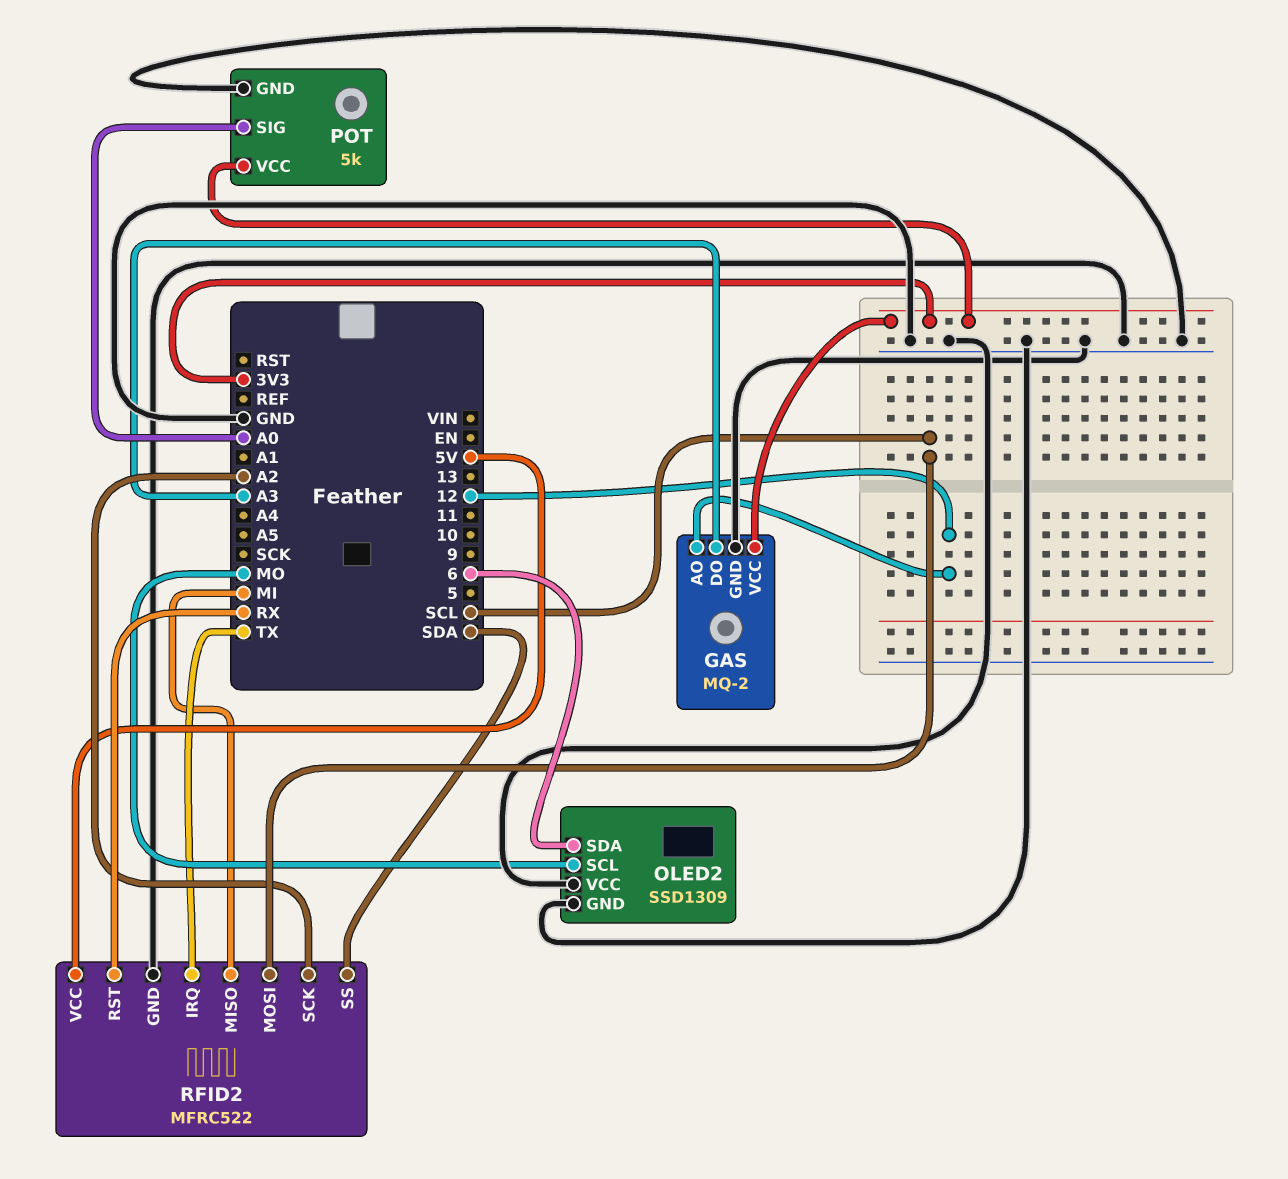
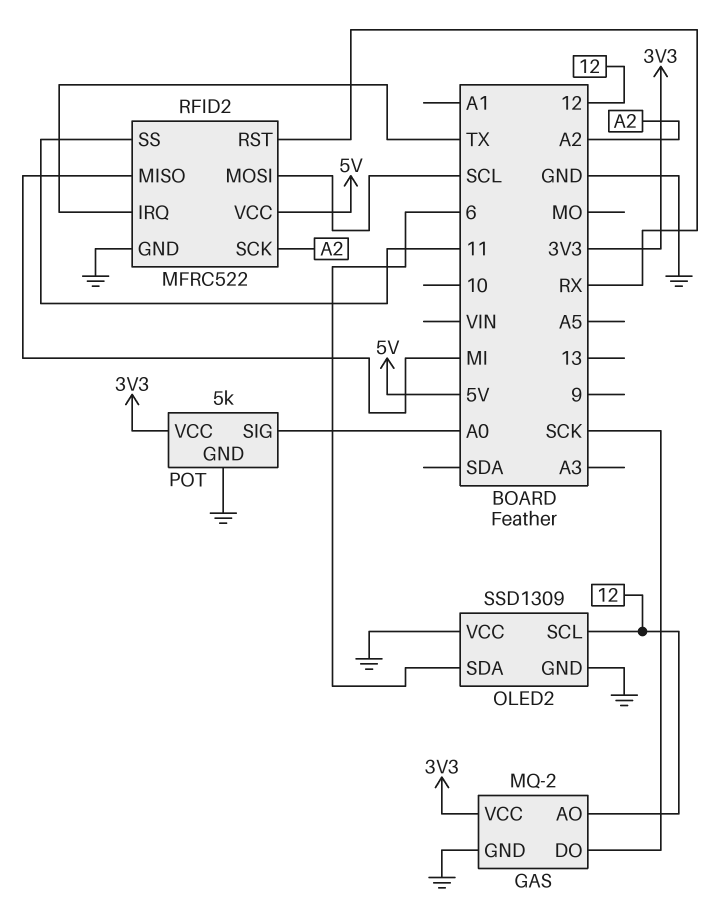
GAS pin DO: A3 -> SCK
OLED2 pin SCL: MO -> 12
RFID2 pin SS: SDA -> 11

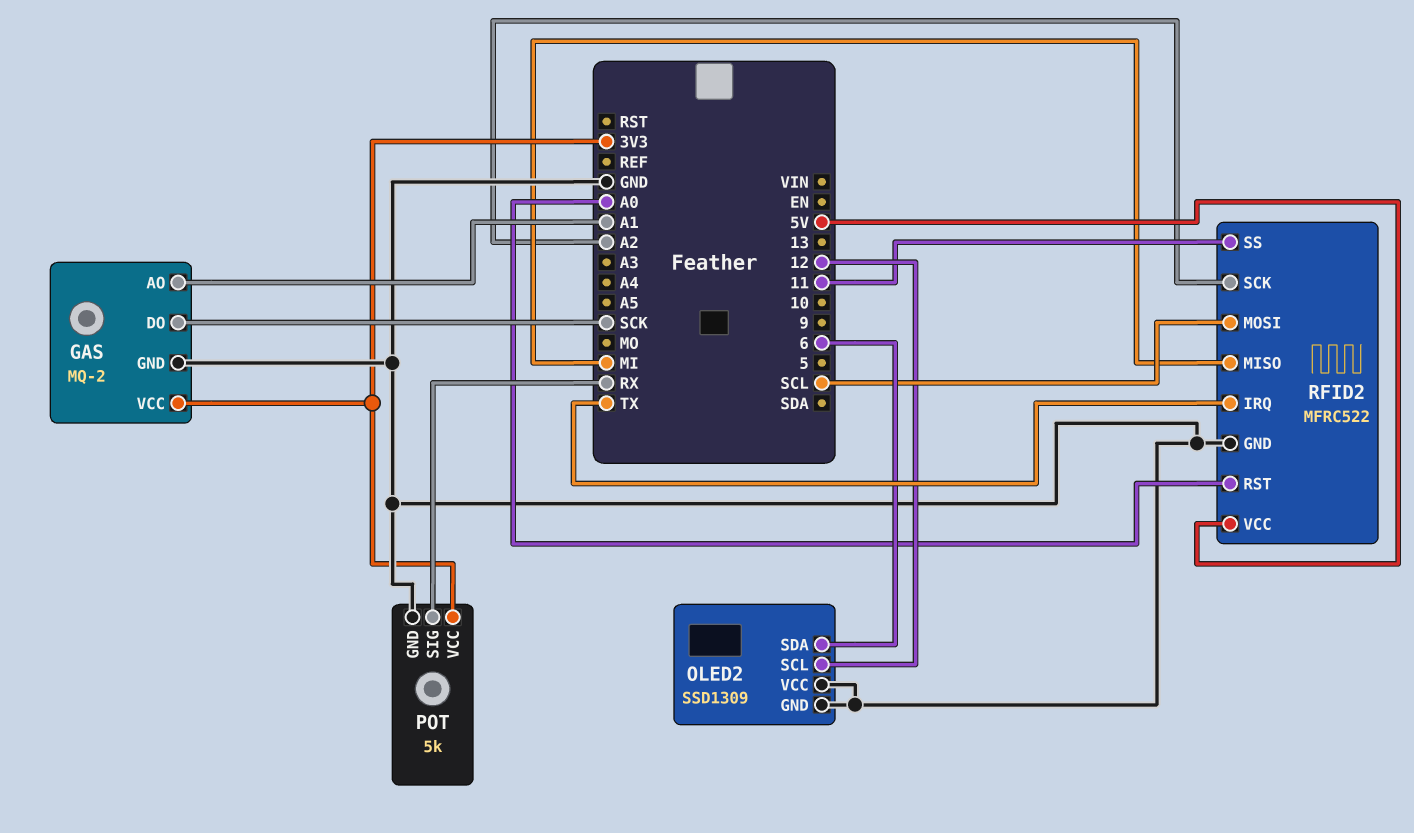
GAS pin AO: 12 -> A1
POT pin SIG: A0 -> RX
RFID2 pin RST: RX -> A0

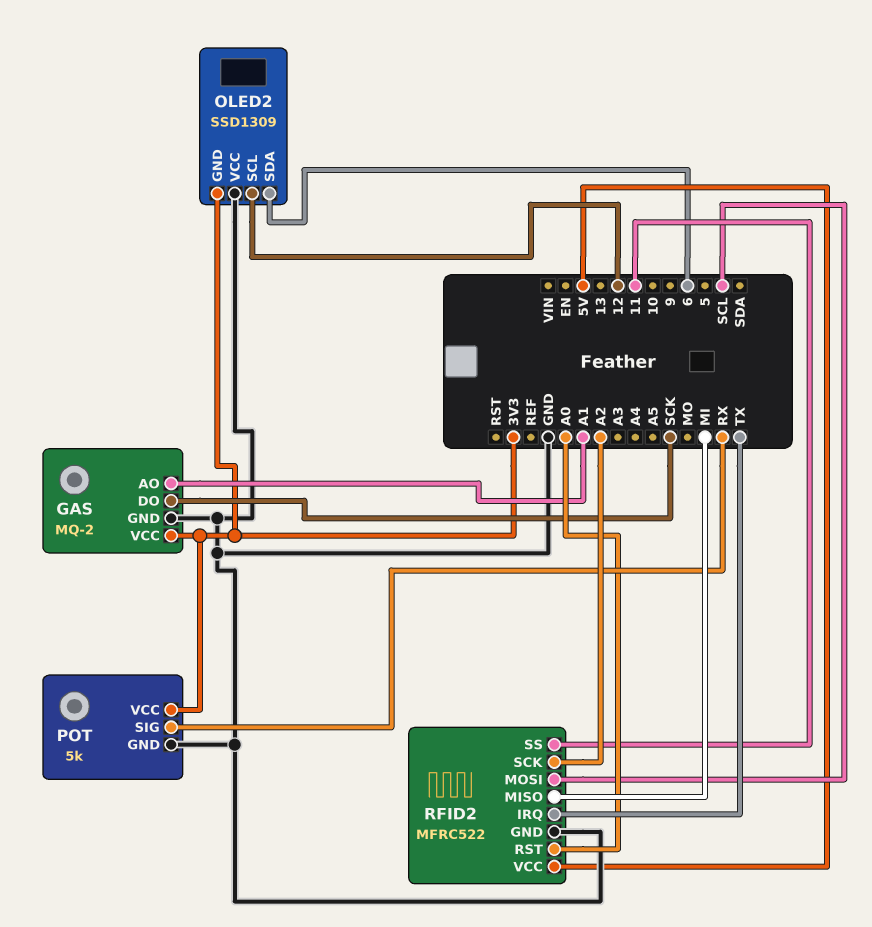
OLED2 pin GND: GND -> 3V3

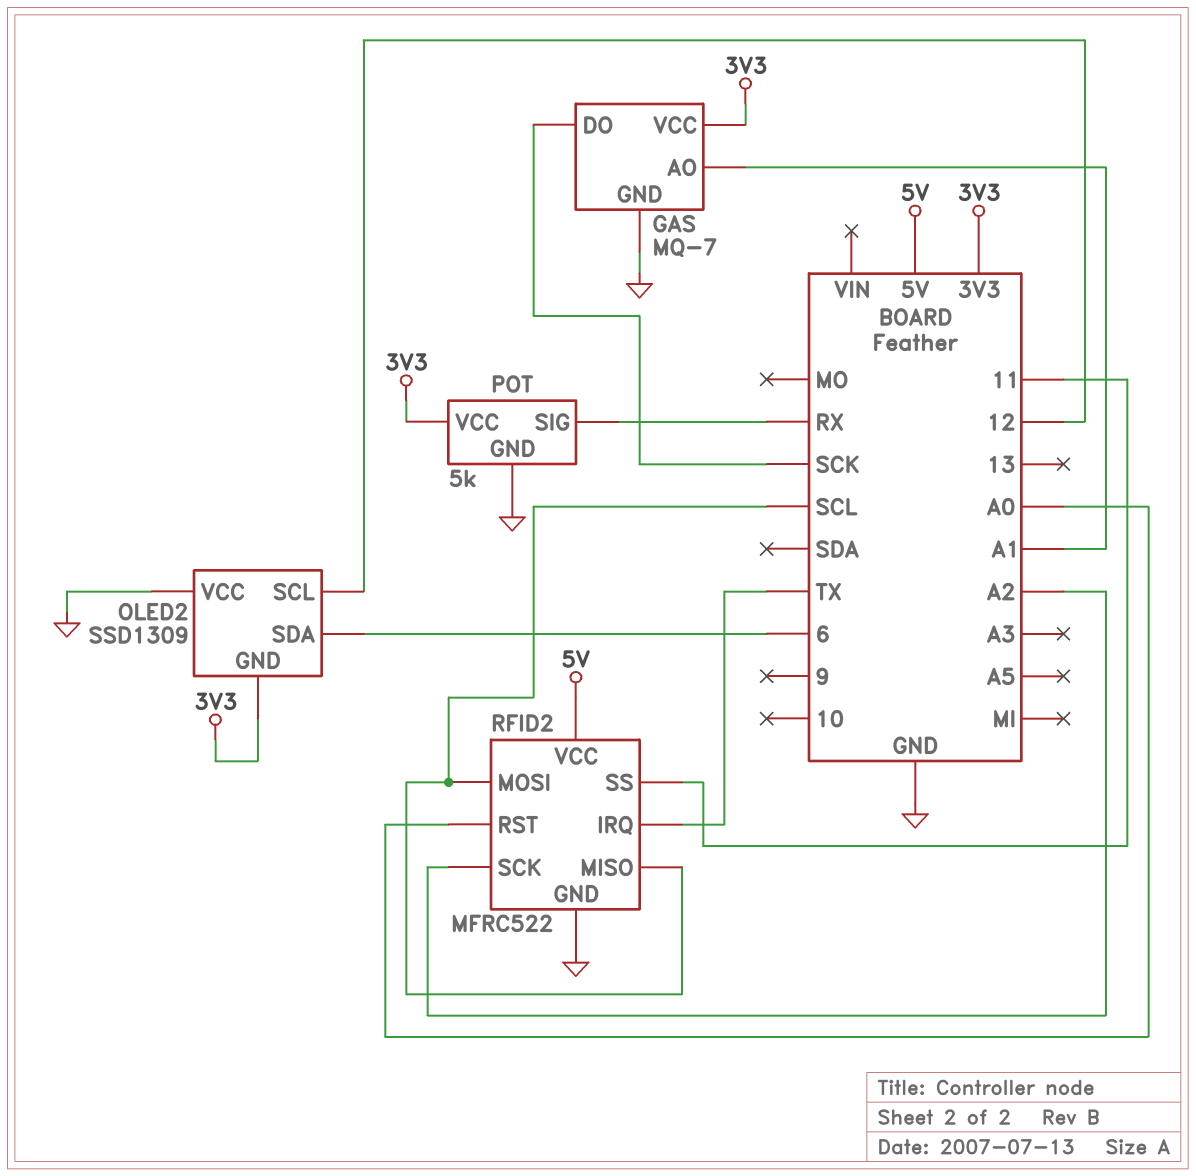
GAS: MQ-2 -> MQ-7
RFID2 pin MISO: MI -> SCL

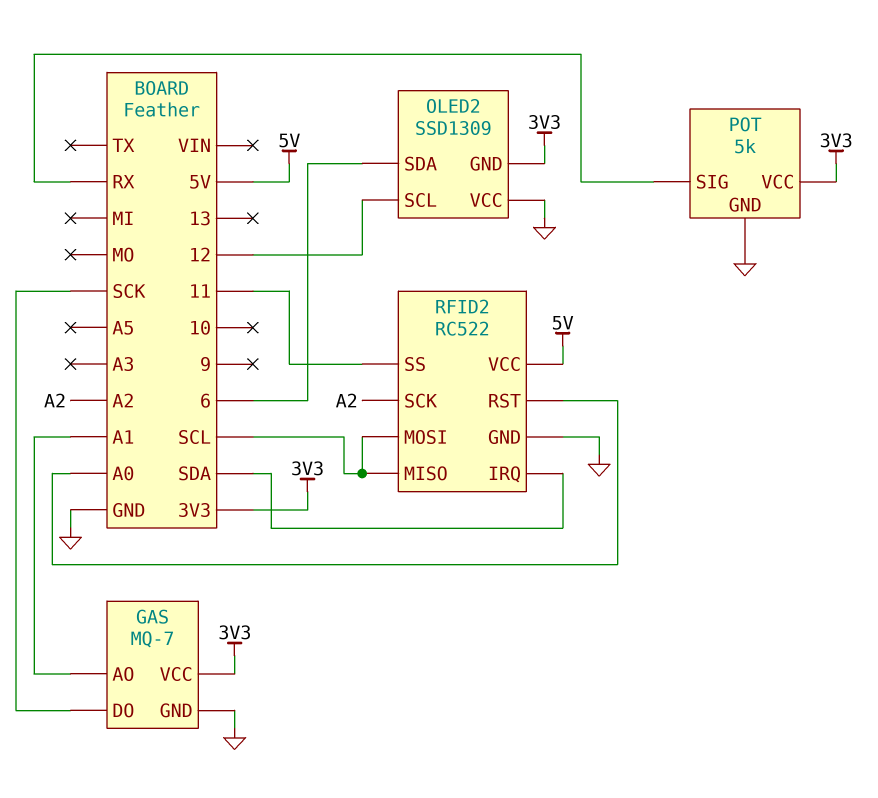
RFID2: MFRC522 -> RC522
RFID2 pin IRQ: TX -> SDA

